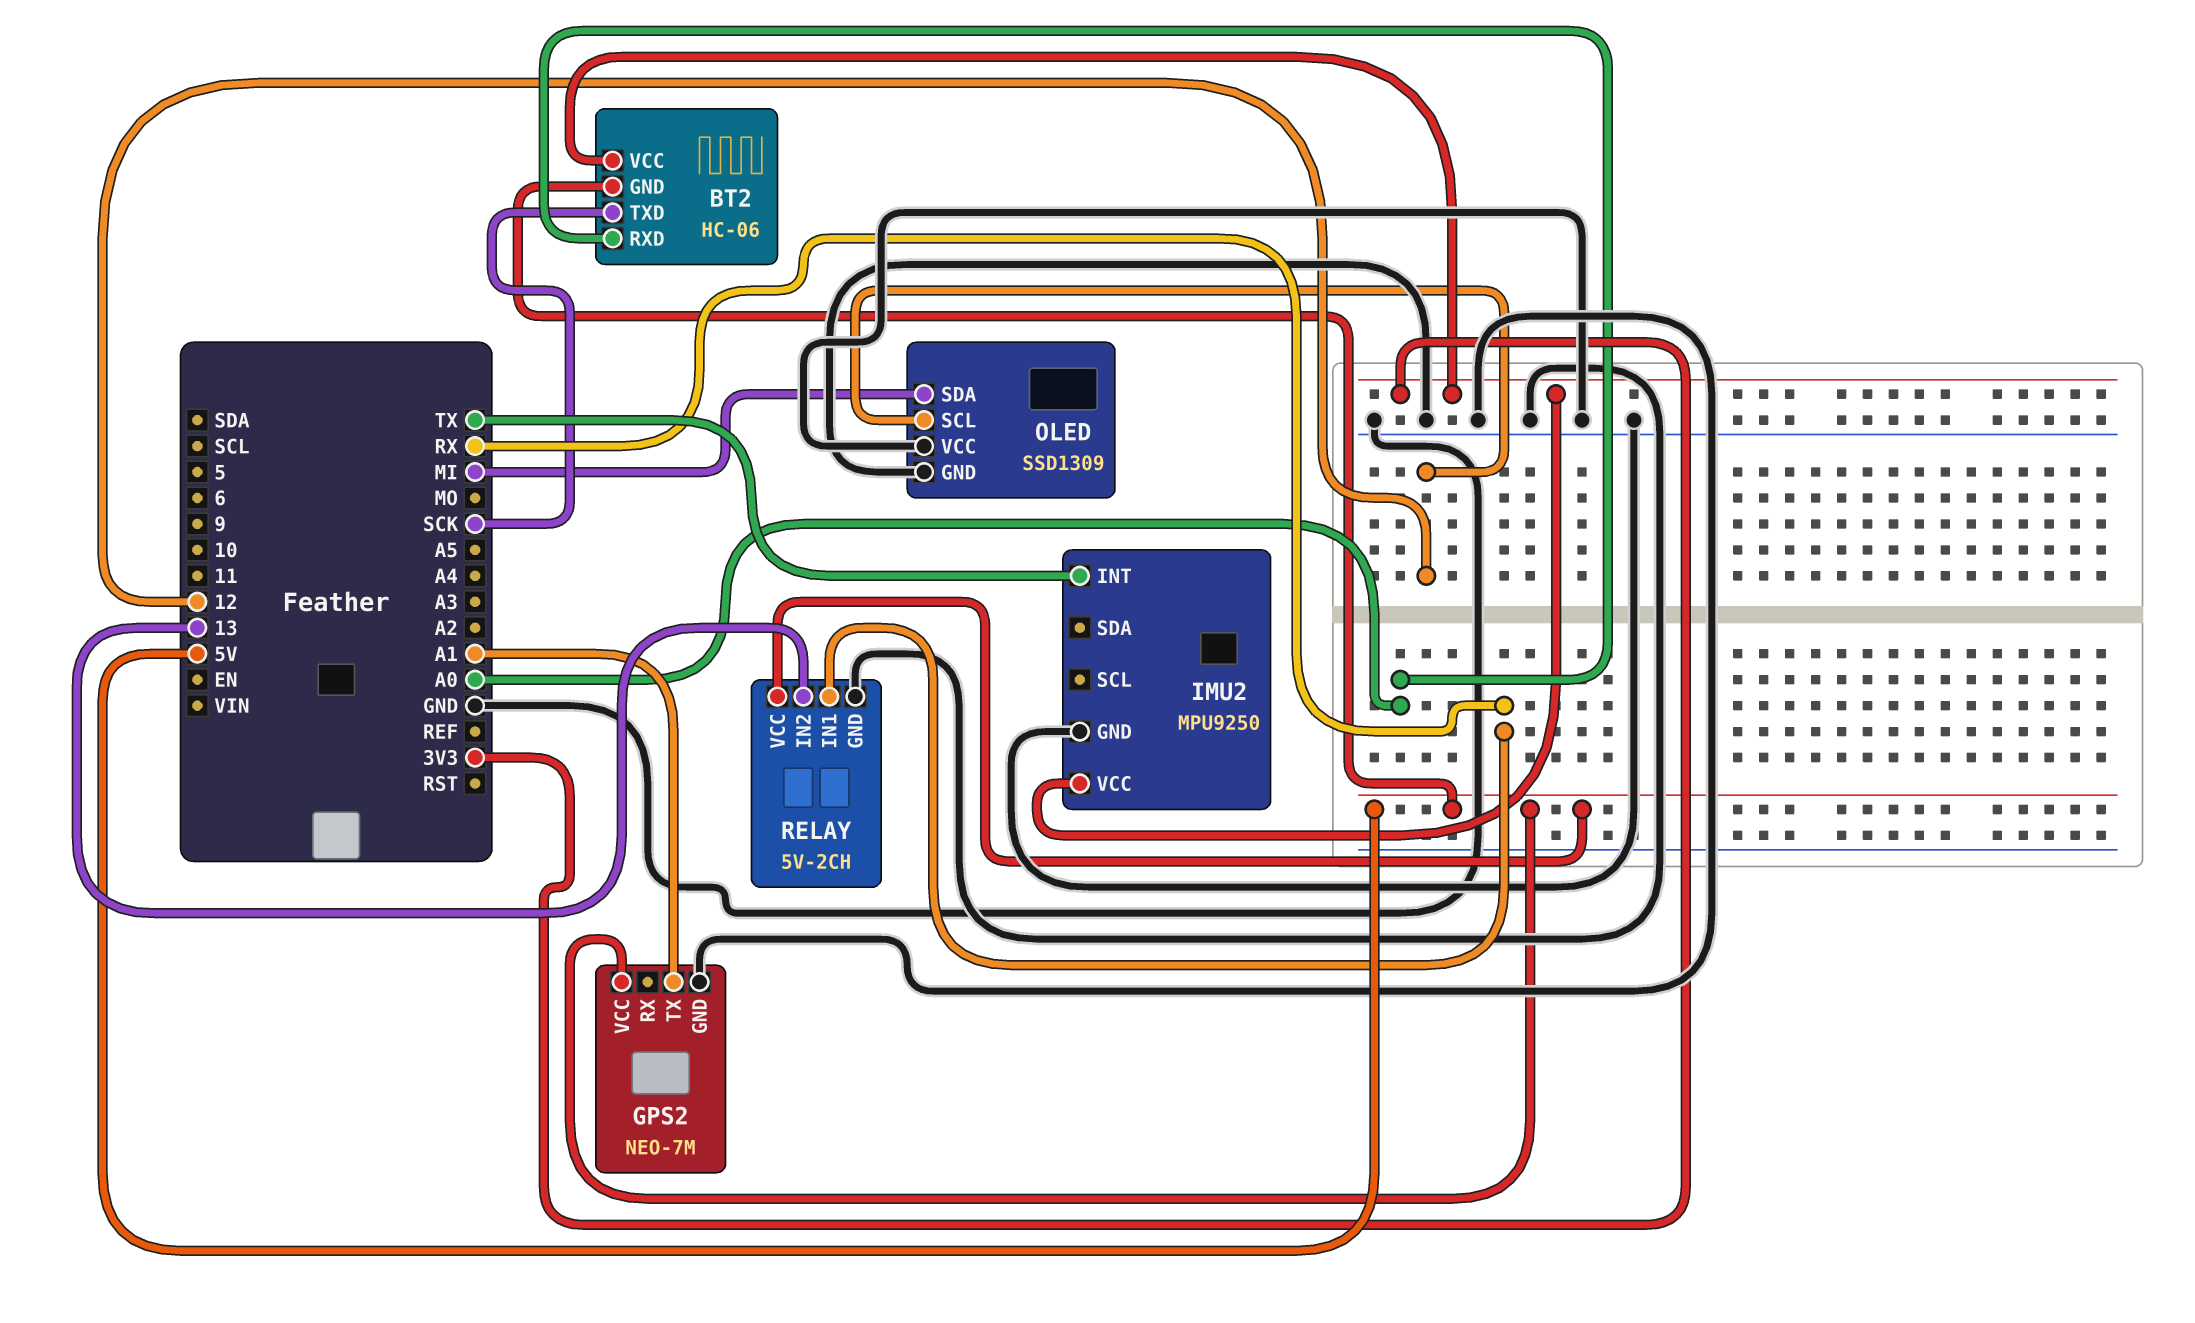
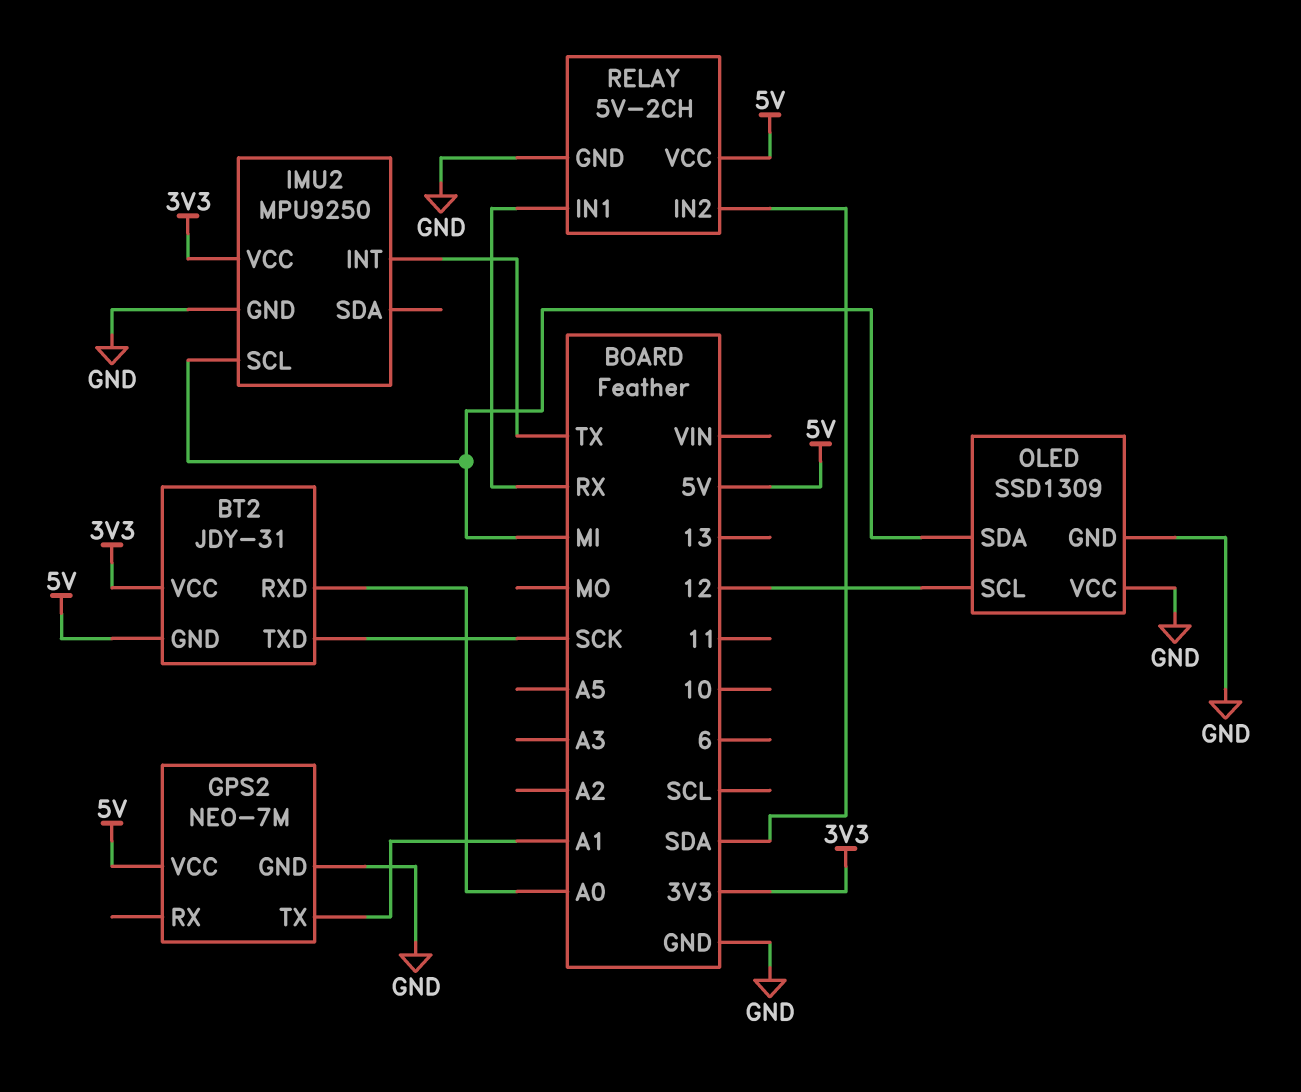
BT2: HC-06 -> JDY-31
IMU2 pin SCL: none -> MI
RELAY pin IN2: 13 -> SDA

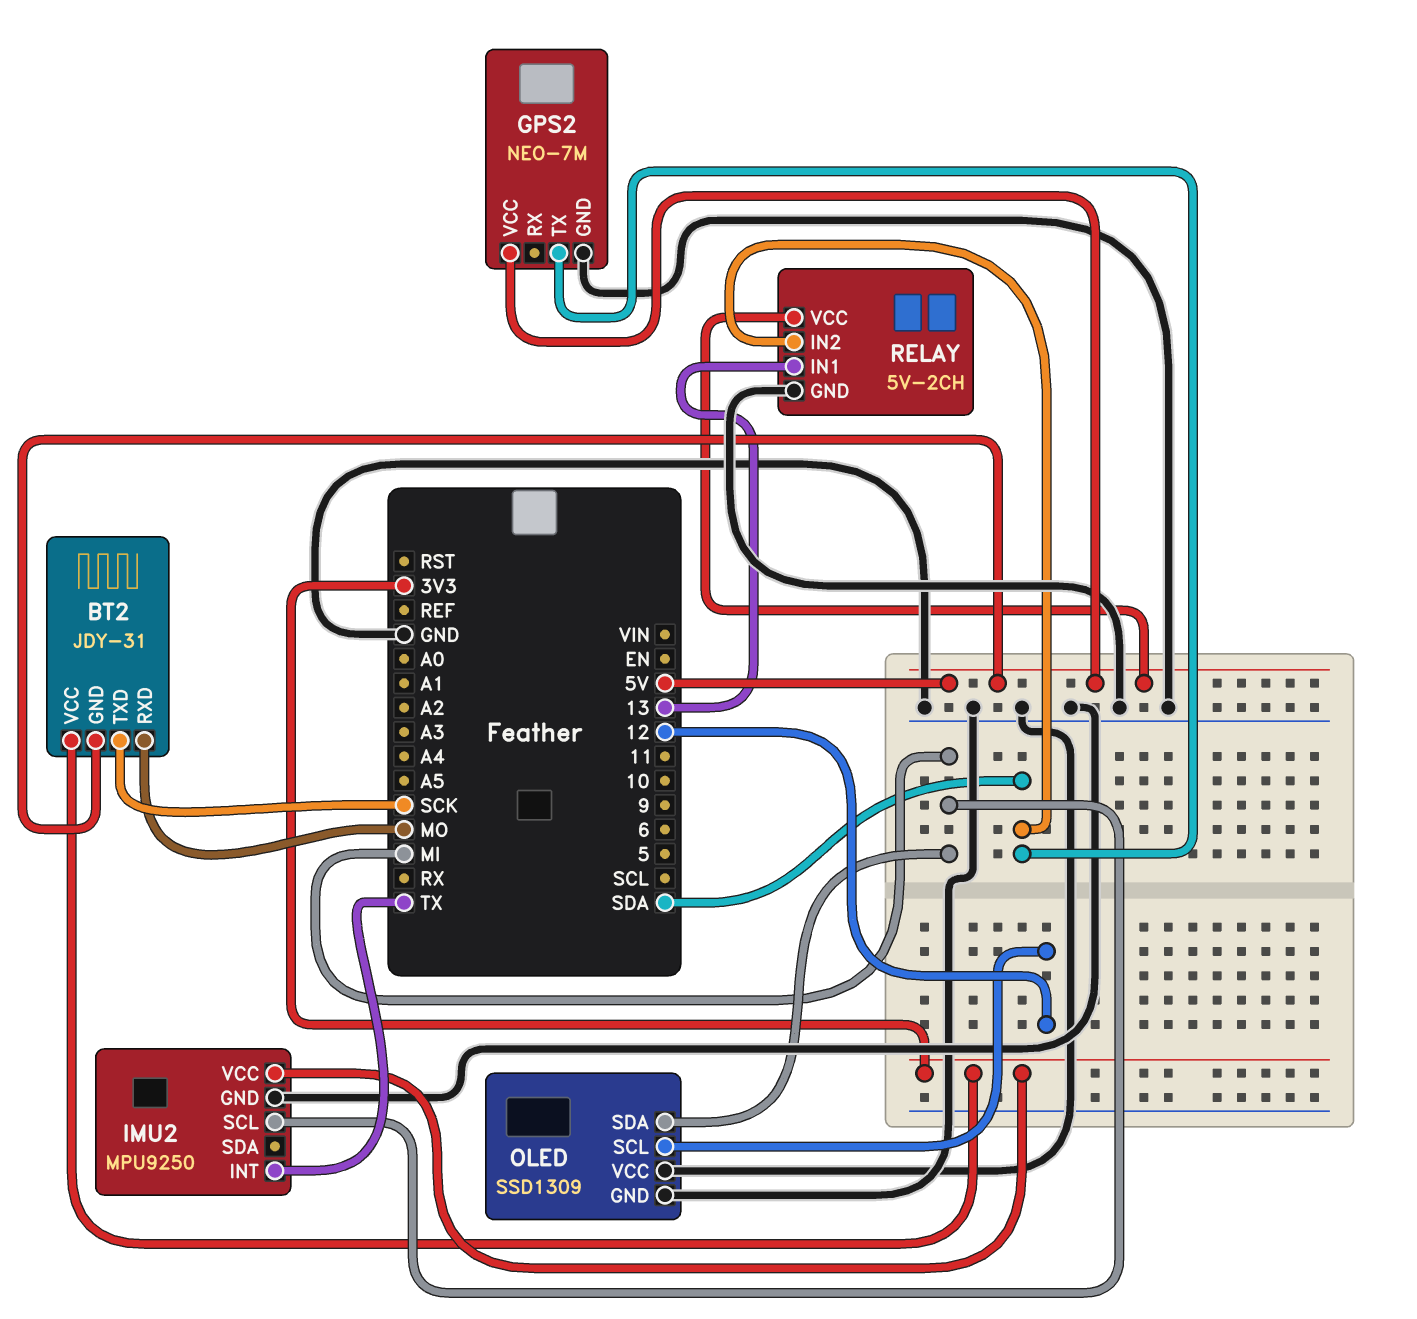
BT2 pin RXD: A0 -> MO
GPS2 pin TX: A1 -> SDA
RELAY pin IN1: RX -> 13

